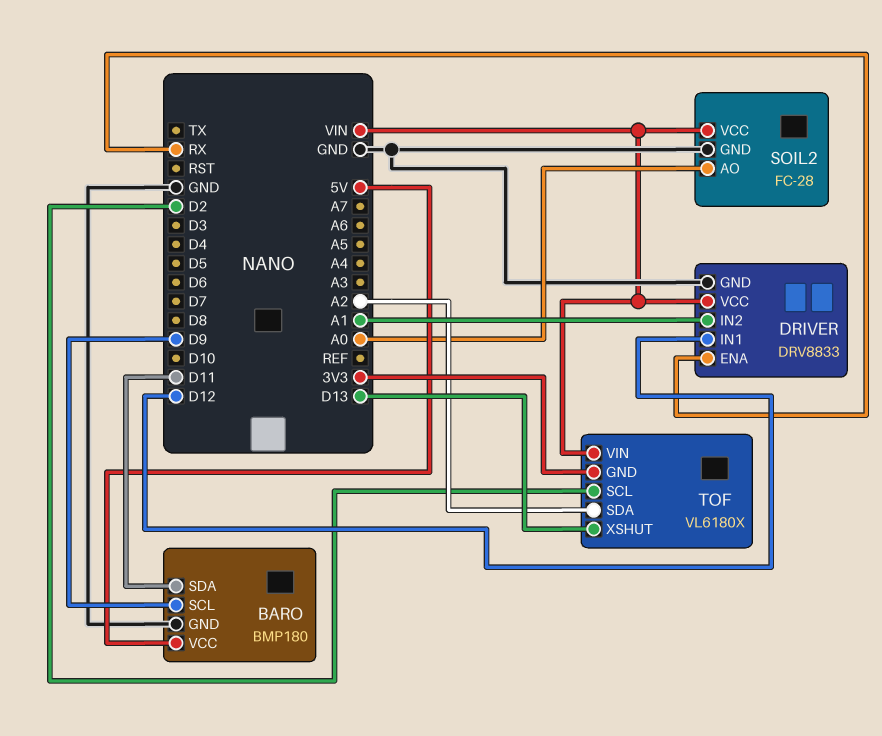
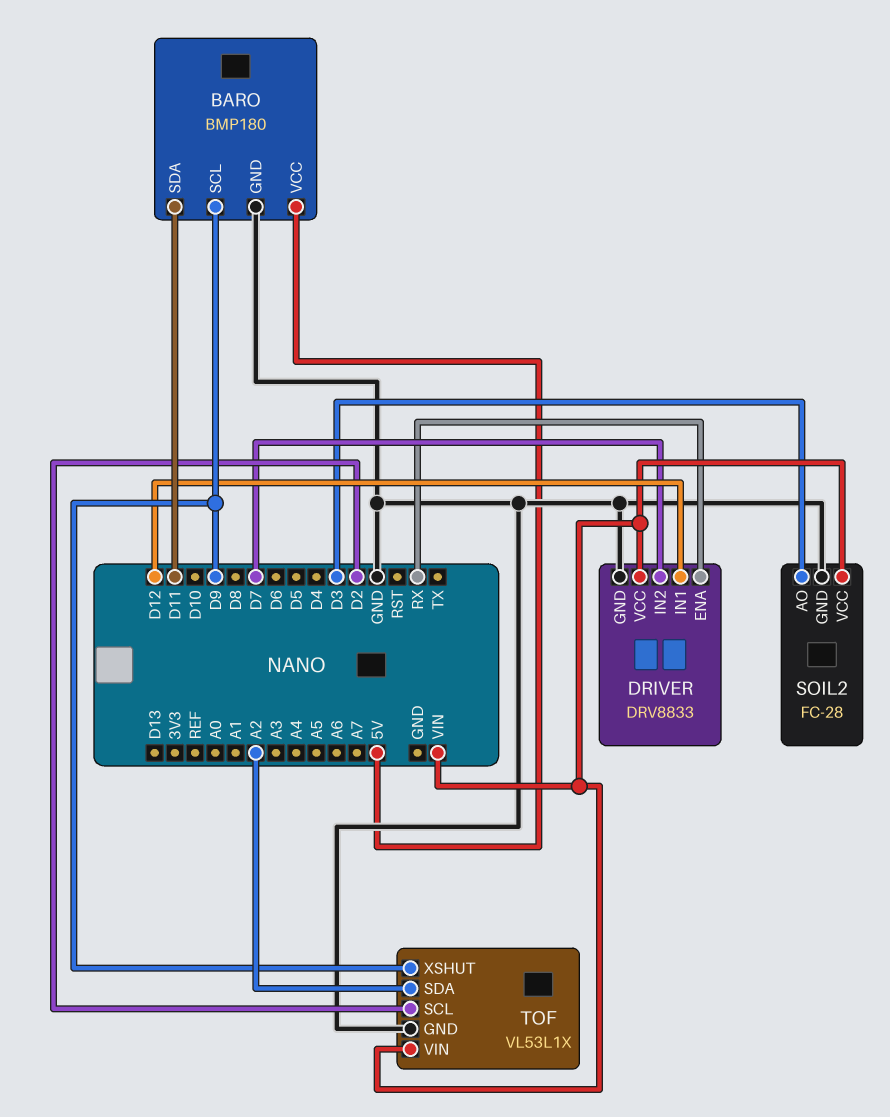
DRIVER pin IN2: A1 -> D7
SOIL2 pin AO: A0 -> D3
TOF: VL6180X -> VL53L1X
TOF pin GND: 3V3 -> GND
TOF pin XSHUT: D13 -> D9

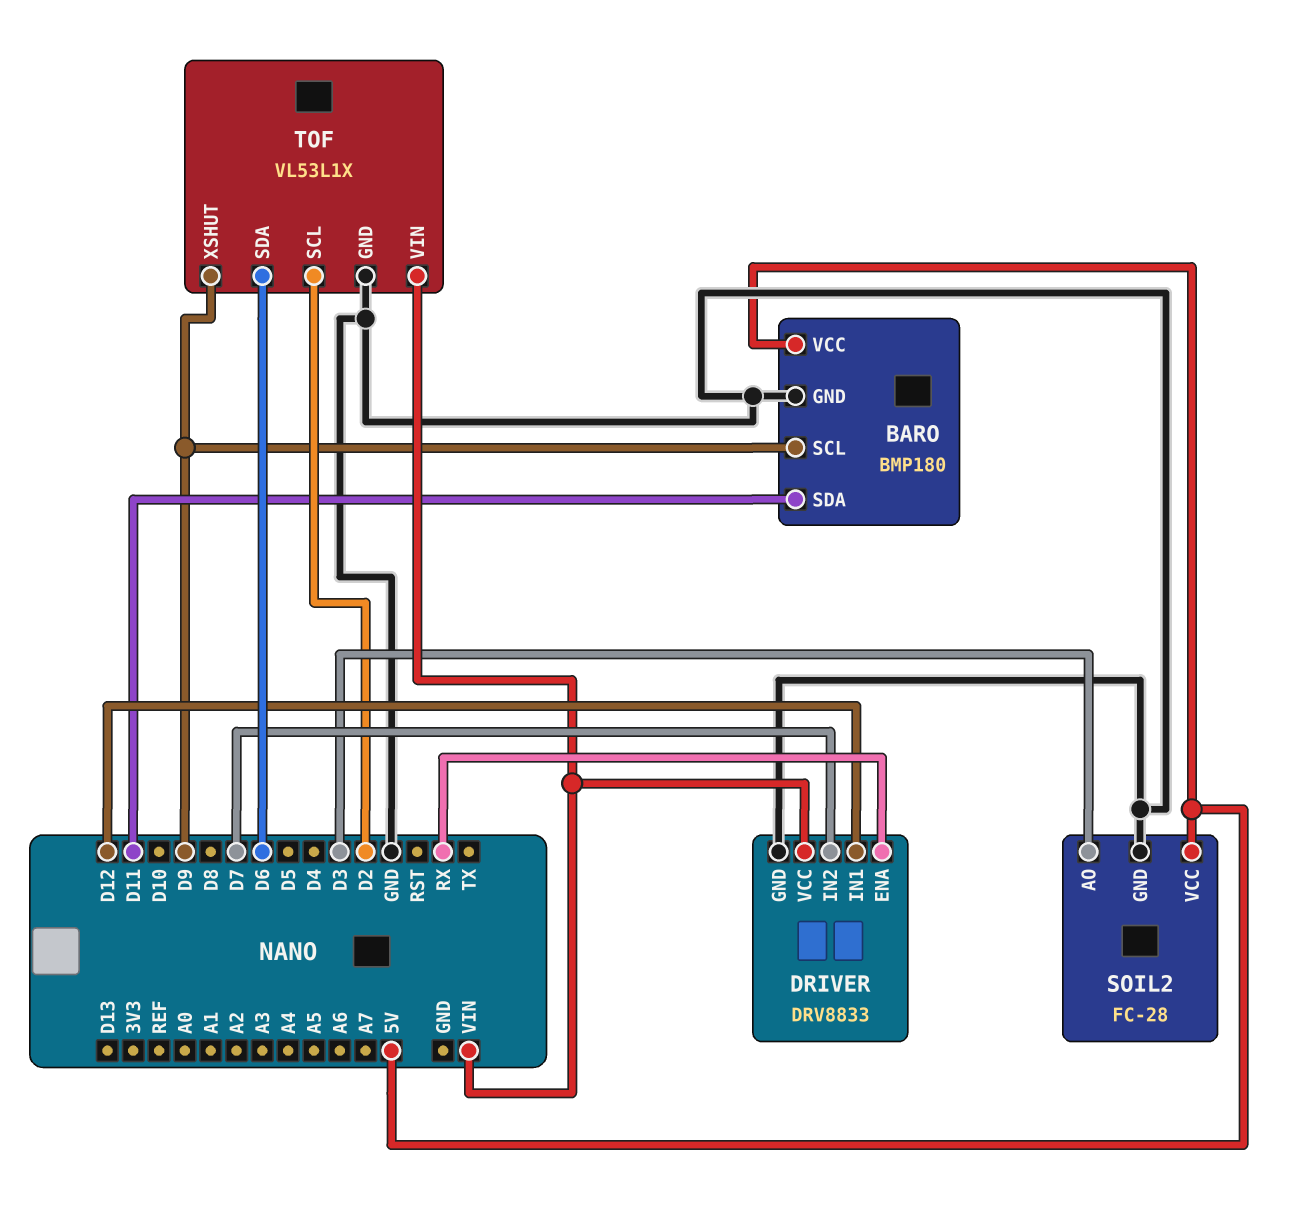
SOIL2 pin VCC: VIN -> 5V
TOF pin SDA: A2 -> D6

